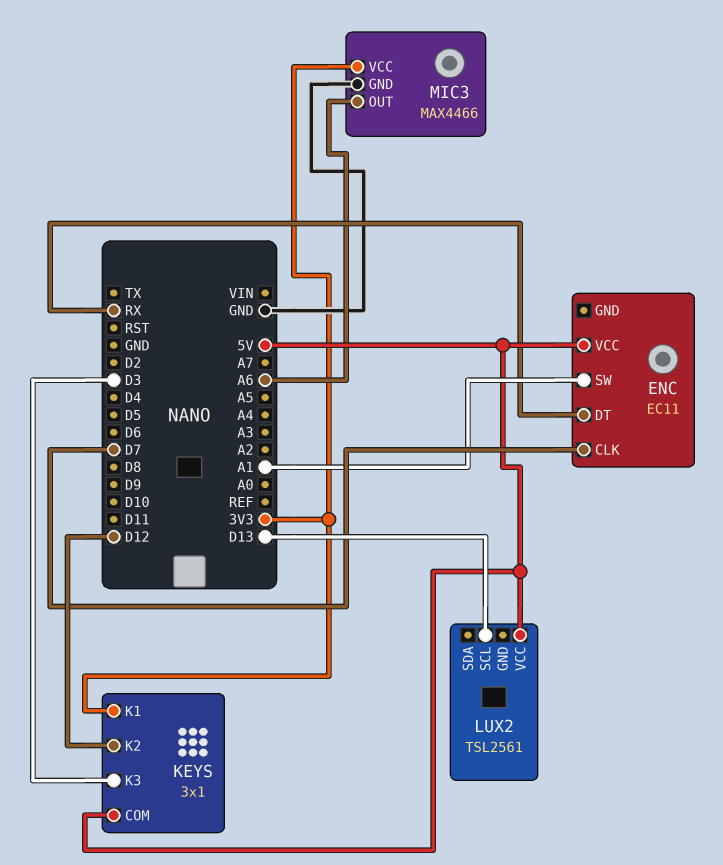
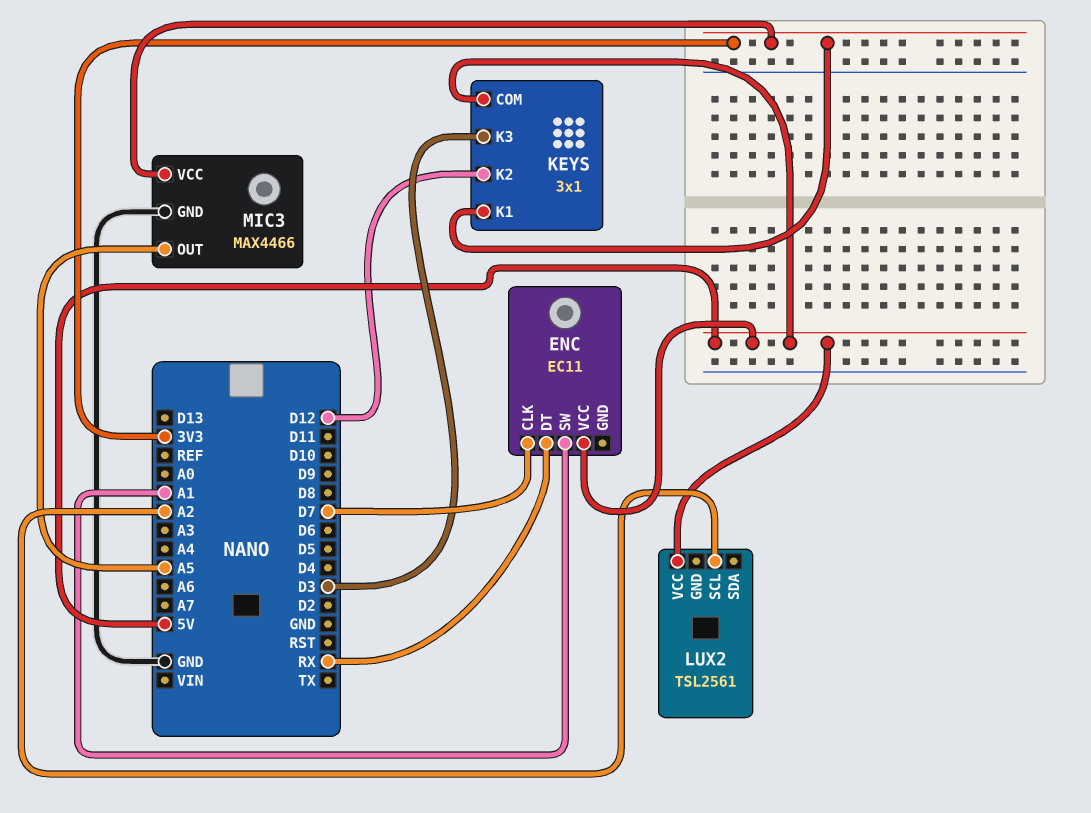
LUX2 pin SCL: D13 -> A2
MIC3 pin OUT: A6 -> A5

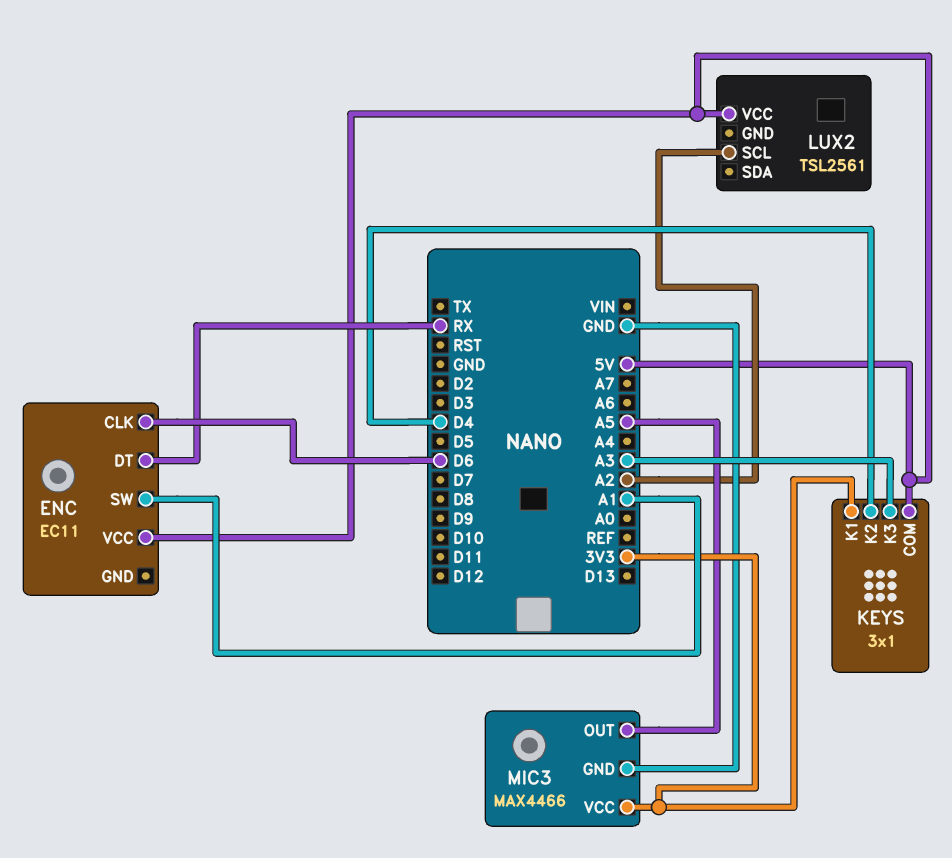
ENC pin CLK: D7 -> D6
KEYS pin K2: D12 -> D4
KEYS pin K3: D3 -> A3

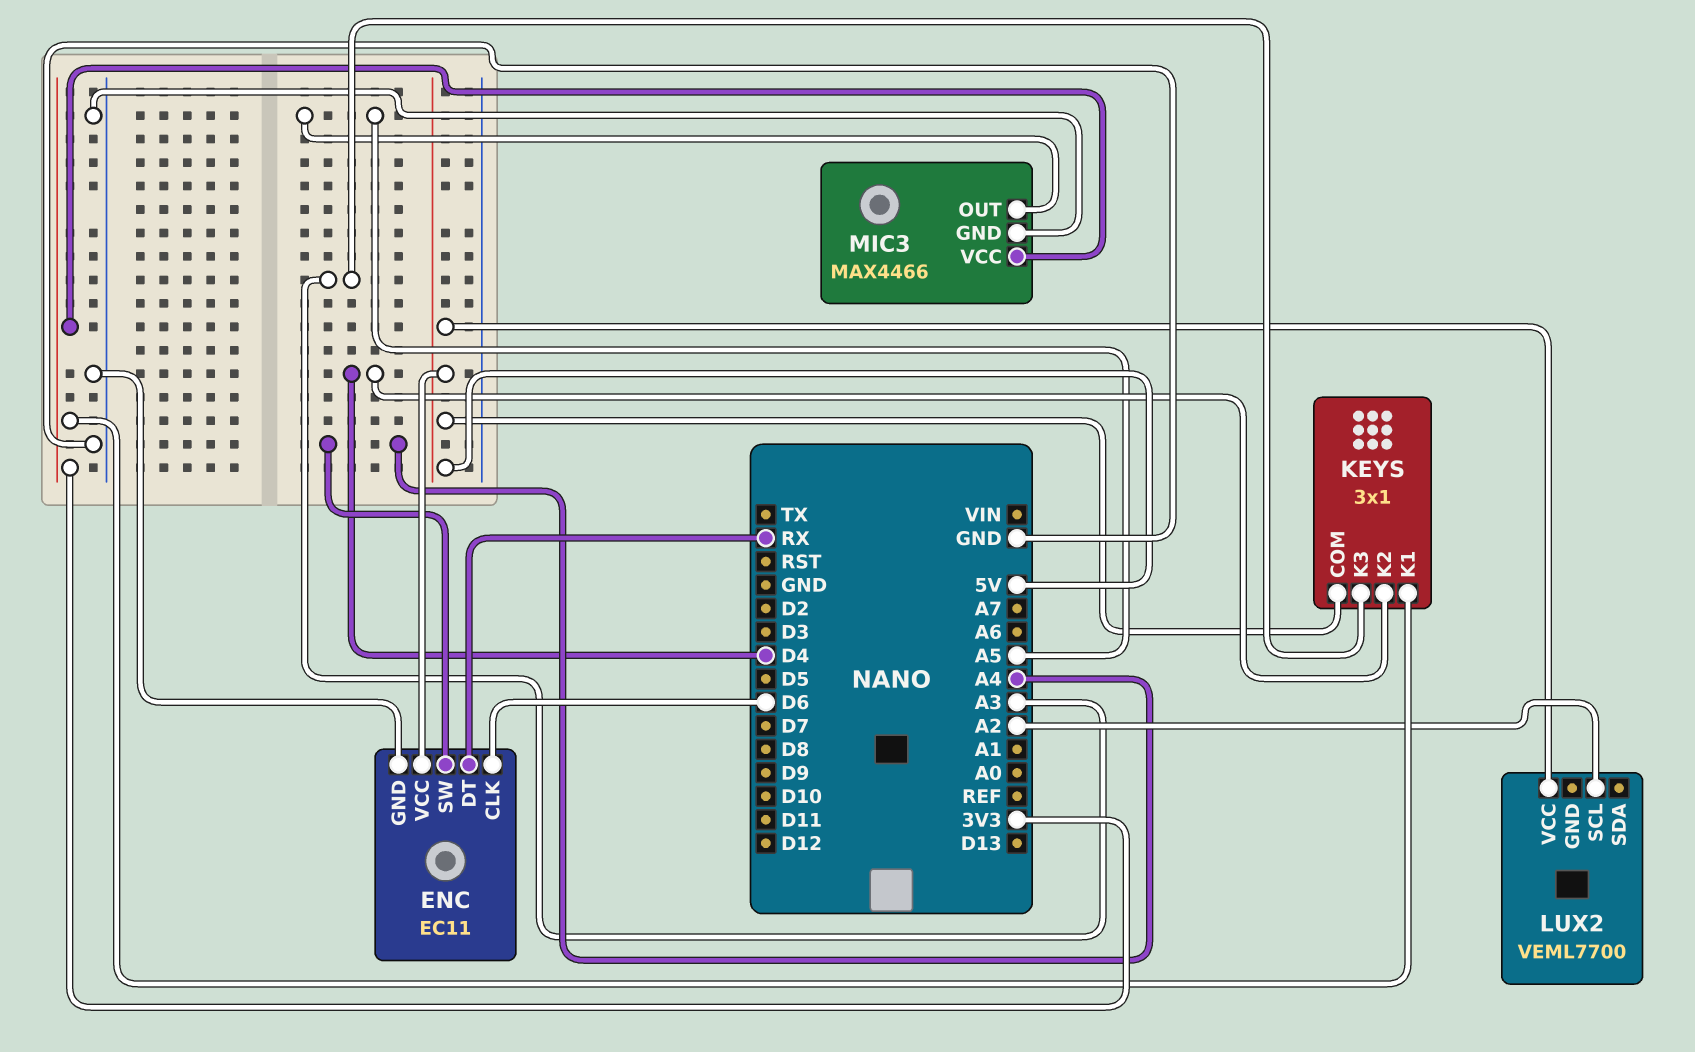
ENC pin GND: none -> GND
ENC pin SW: A1 -> A4
LUX2: TSL2561 -> VEML7700

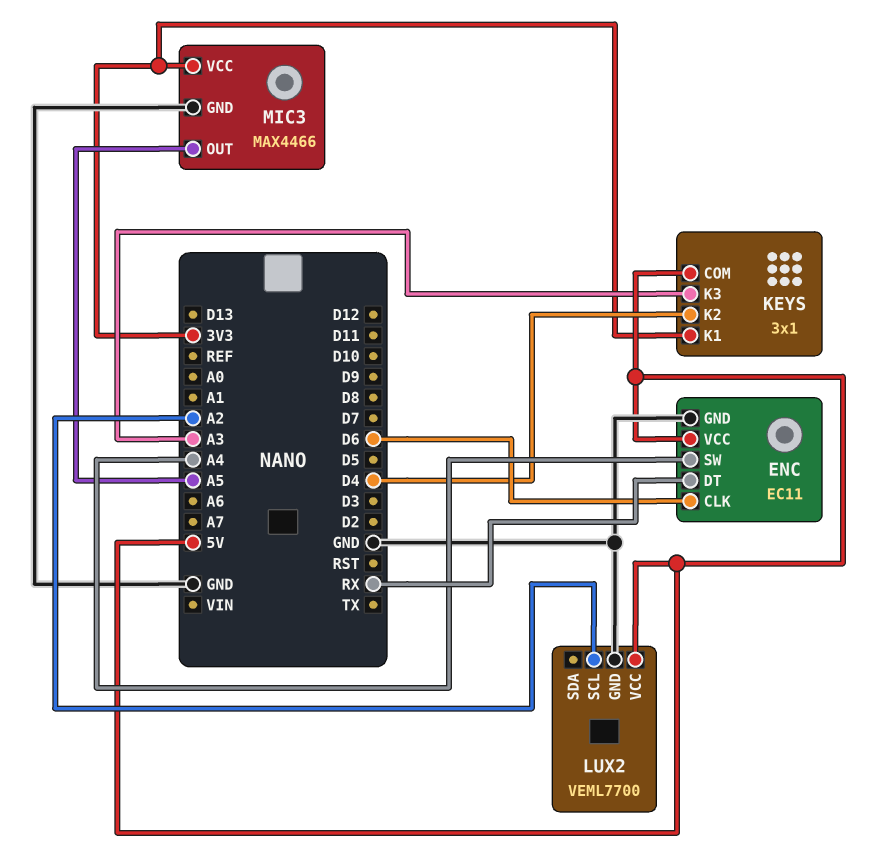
LUX2 pin GND: none -> GND

